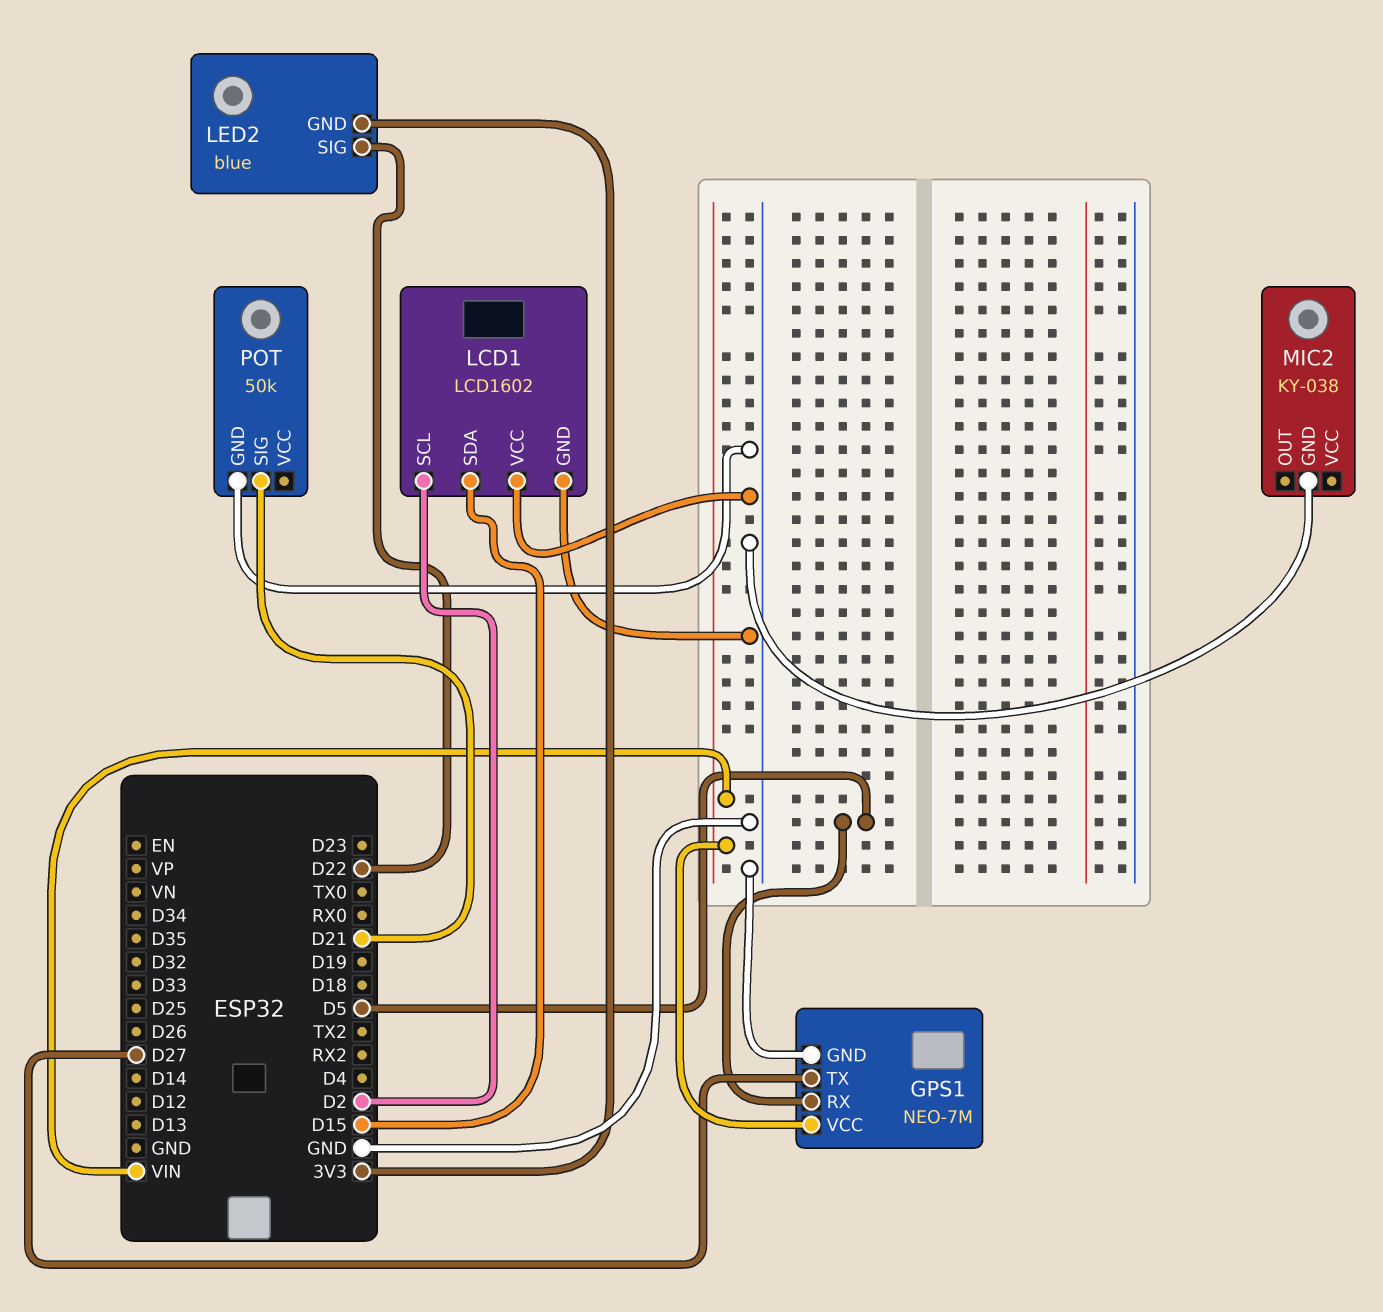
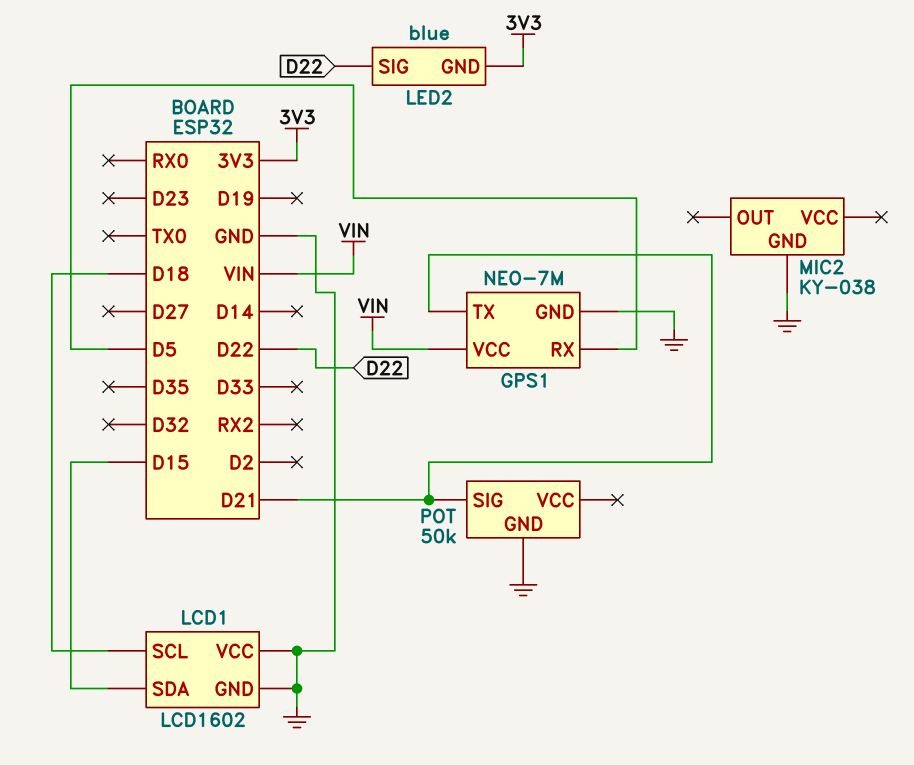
GPS1 pin TX: D27 -> D21
LCD1 pin SCL: D2 -> D18

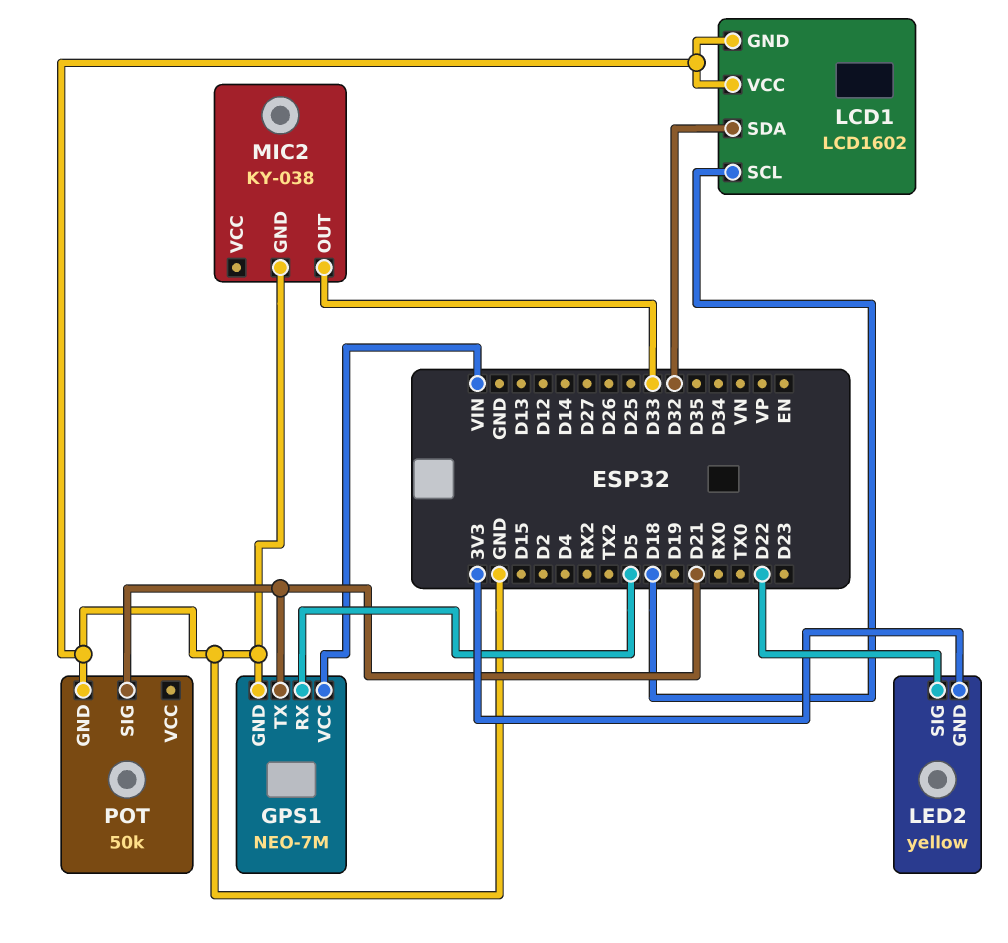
LCD1 pin SDA: D15 -> D32
LED2: blue -> yellow
MIC2 pin OUT: none -> D33

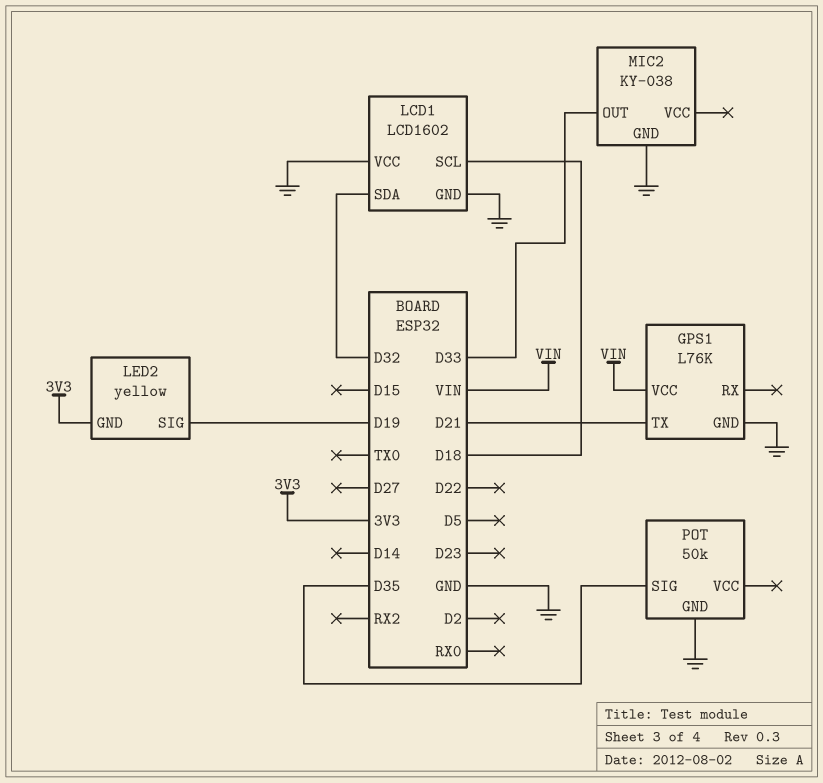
GPS1: NEO-7M -> L76K
GPS1 pin RX: D5 -> none
LED2 pin SIG: D22 -> D19
POT pin SIG: D21 -> D35

